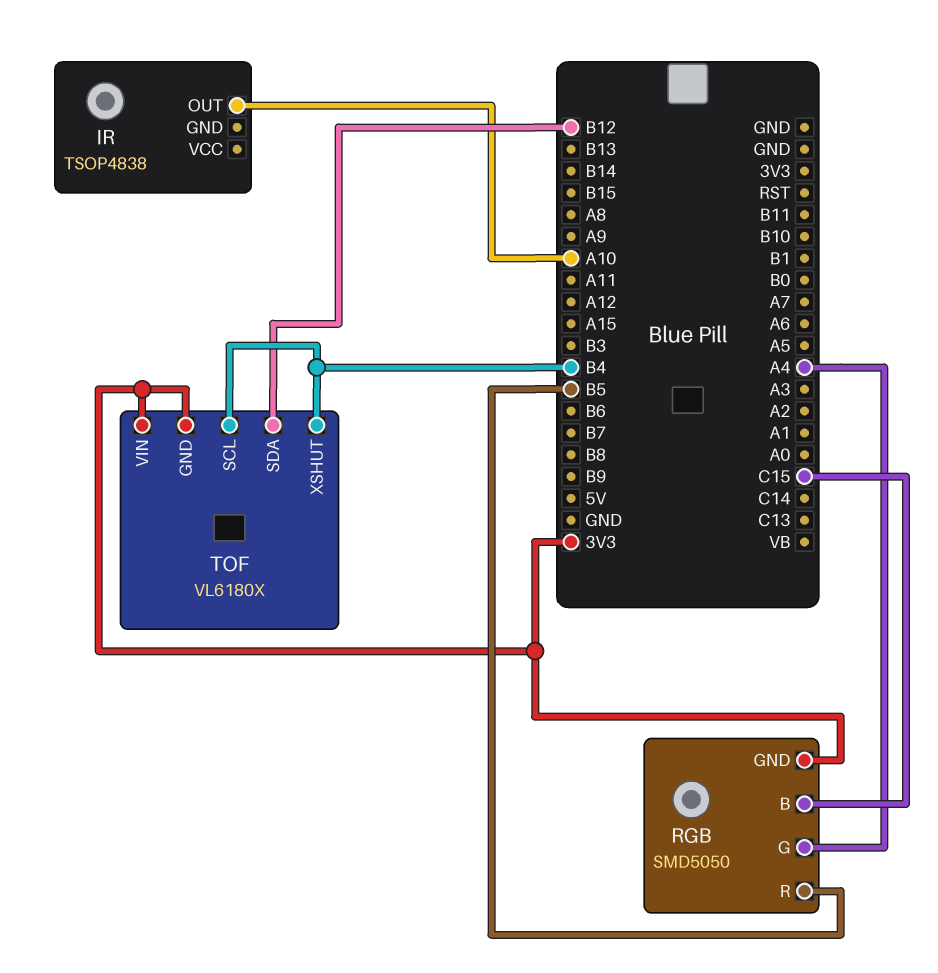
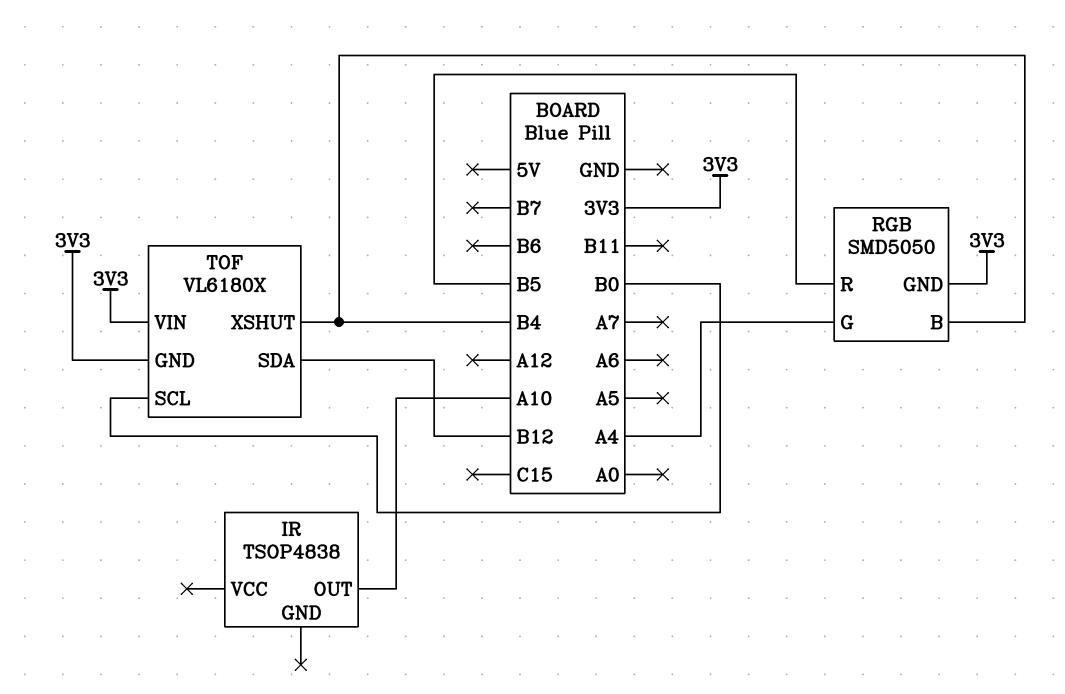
RGB pin B: C15 -> B4
TOF pin SCL: B4 -> B0

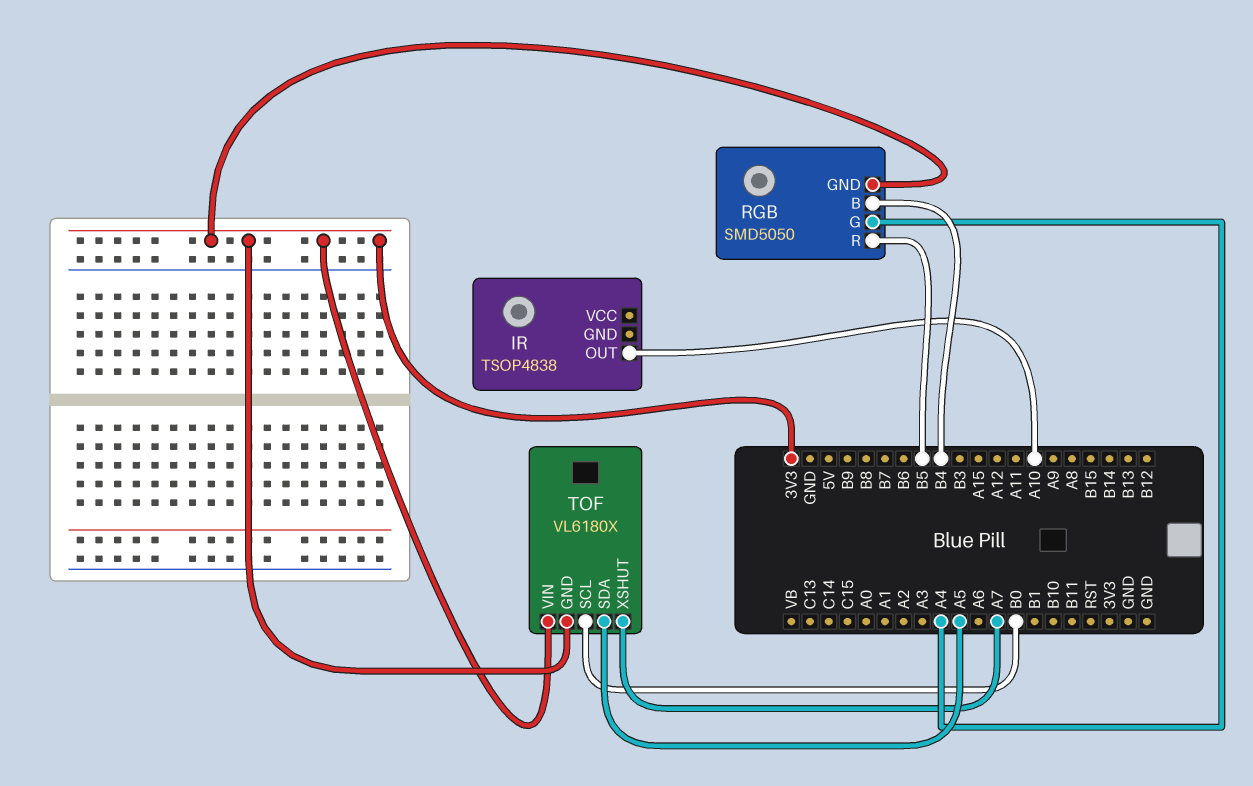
TOF pin SDA: B12 -> A5
TOF pin XSHUT: B4 -> A7

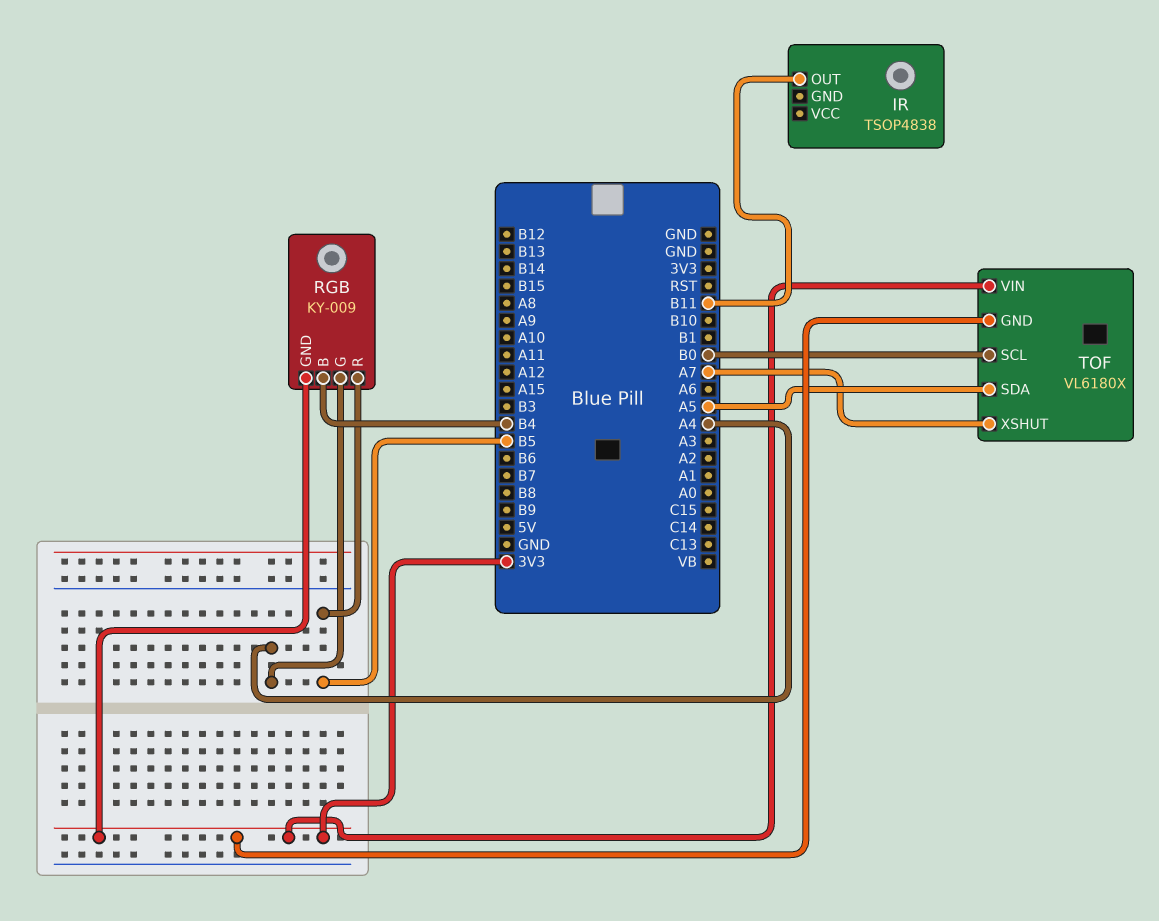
IR pin OUT: A10 -> B11
RGB: SMD5050 -> KY-009

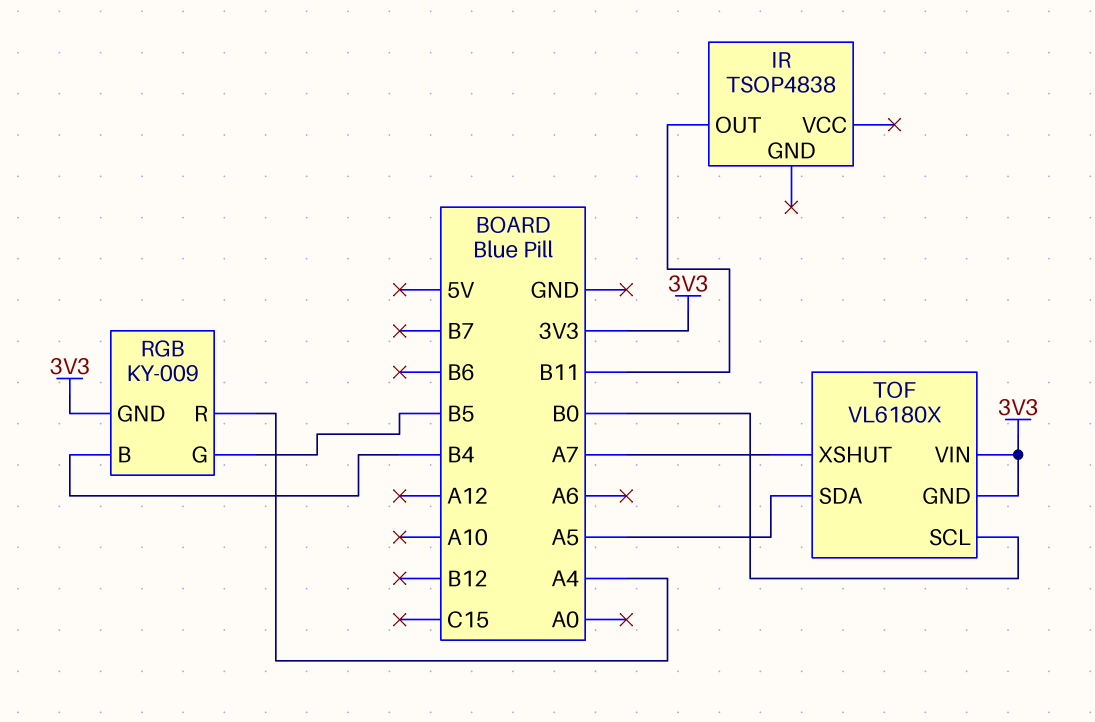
RGB pin G: A4 -> B5
RGB pin R: B5 -> A4

